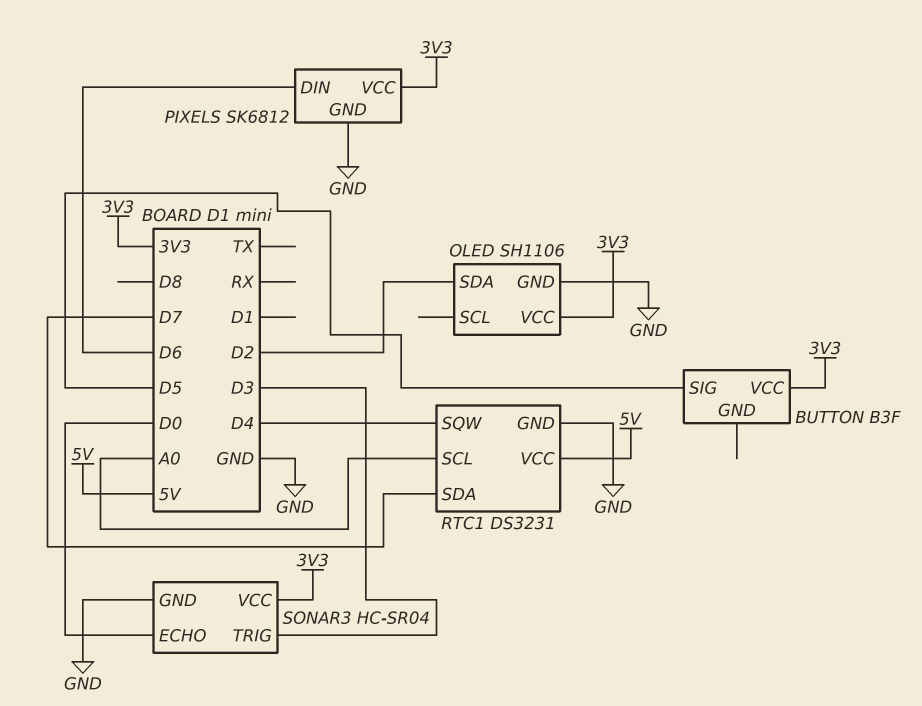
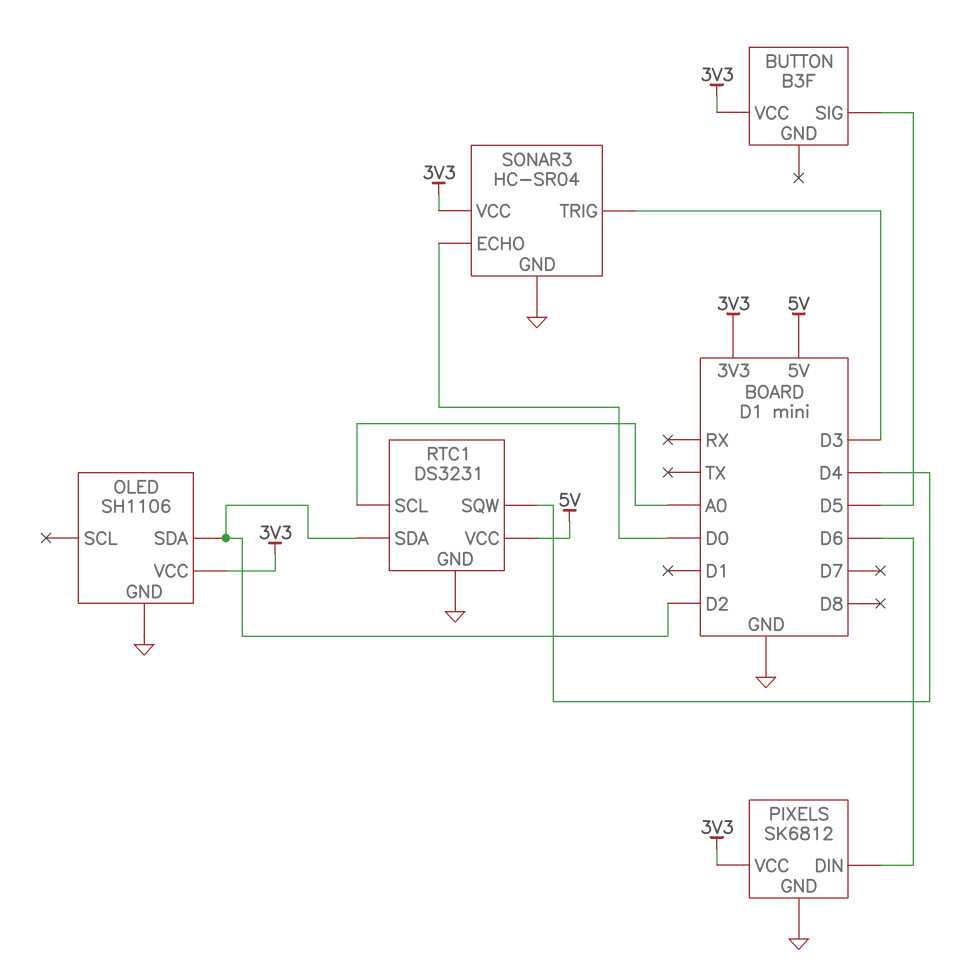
RTC1 pin SDA: D7 -> D2

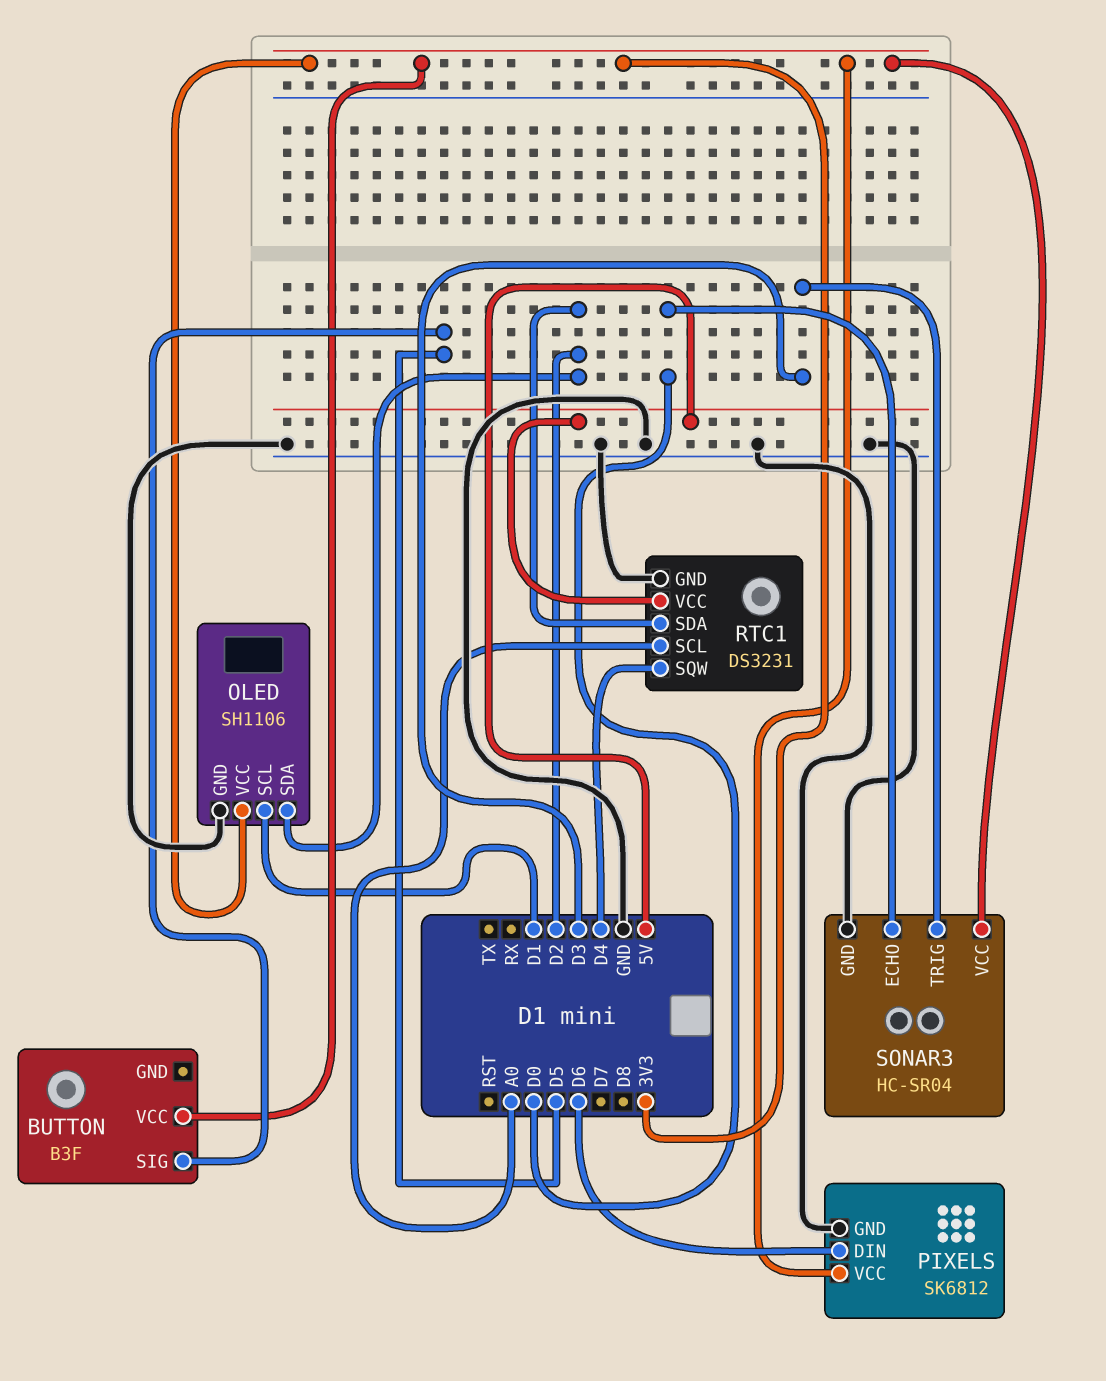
OLED pin SCL: none -> D1

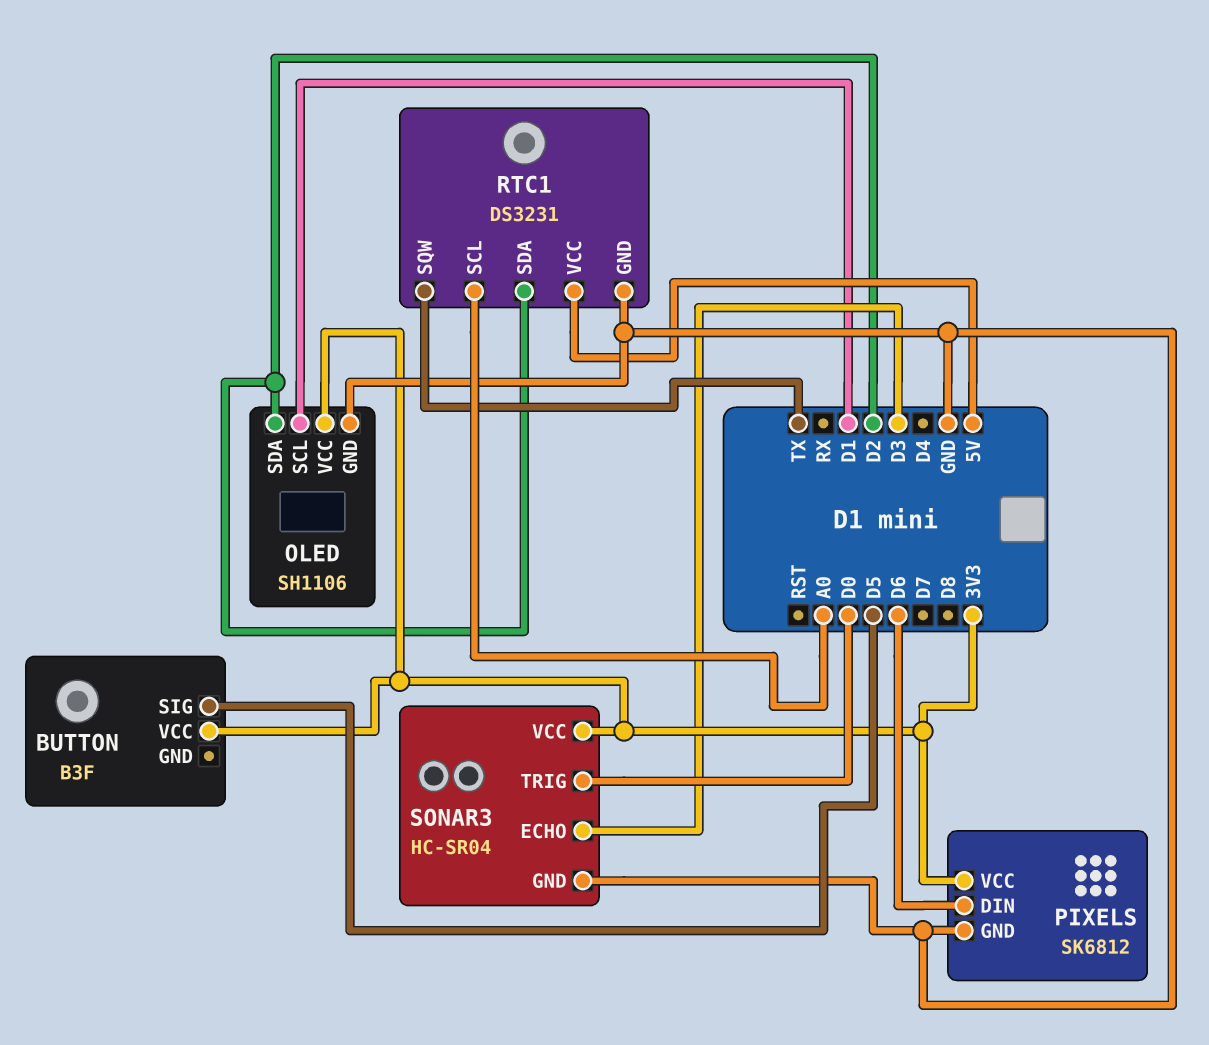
RTC1 pin SQW: D4 -> TX
SONAR3 pin ECHO: D0 -> D3
SONAR3 pin TRIG: D3 -> D0

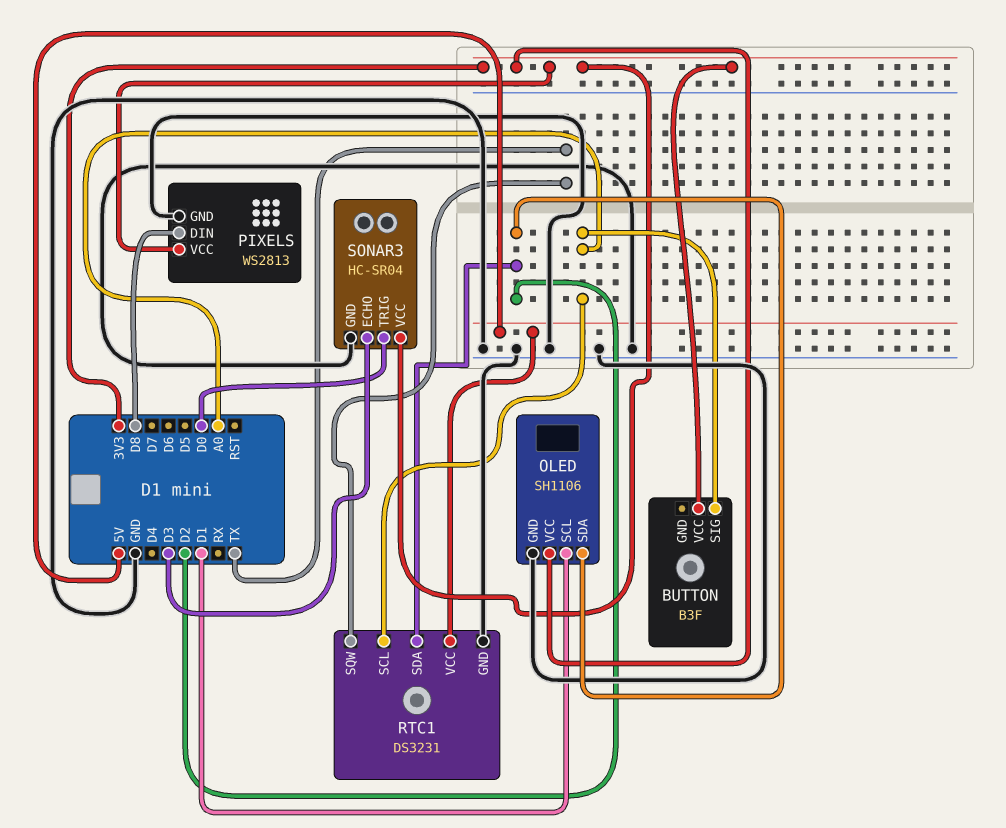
BUTTON pin SIG: D5 -> A0
PIXELS: SK6812 -> WS2813
PIXELS pin DIN: D6 -> D8

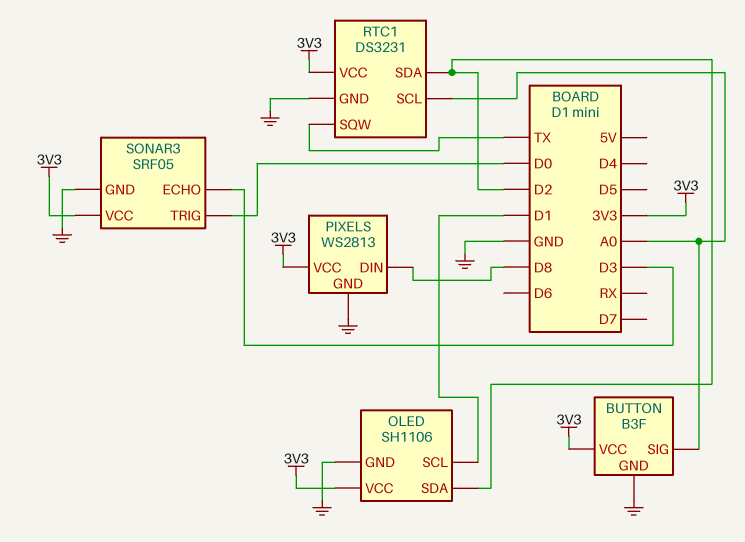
BUTTON pin GND: none -> GND
RTC1 pin VCC: 5V -> 3V3
SONAR3: HC-SR04 -> SRF05

